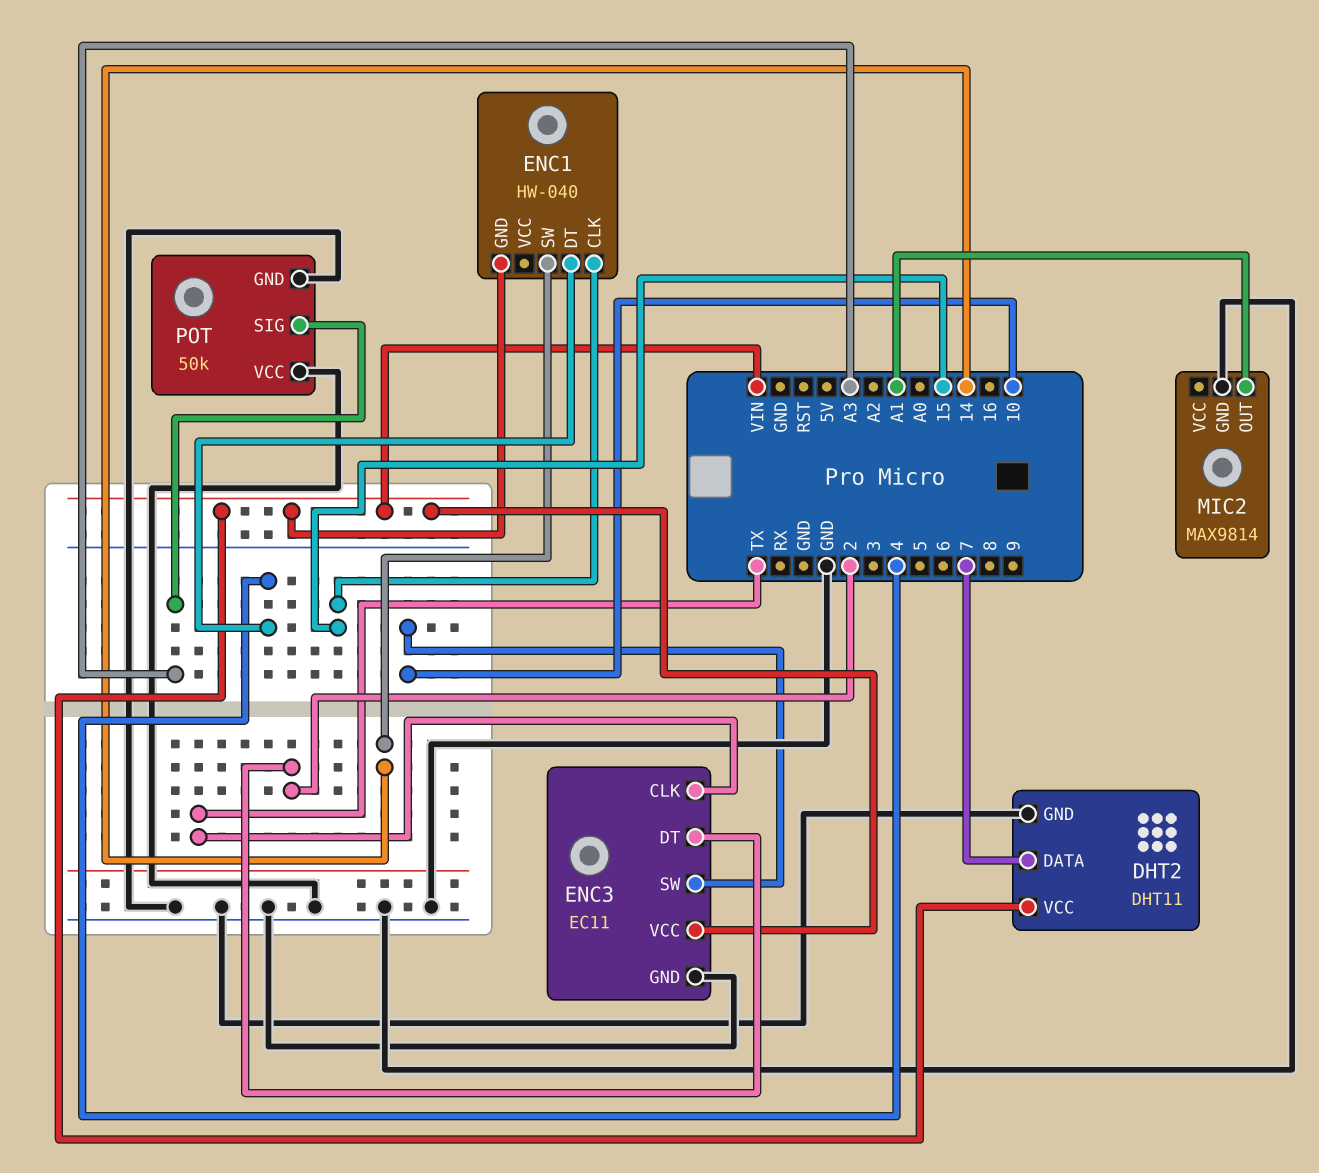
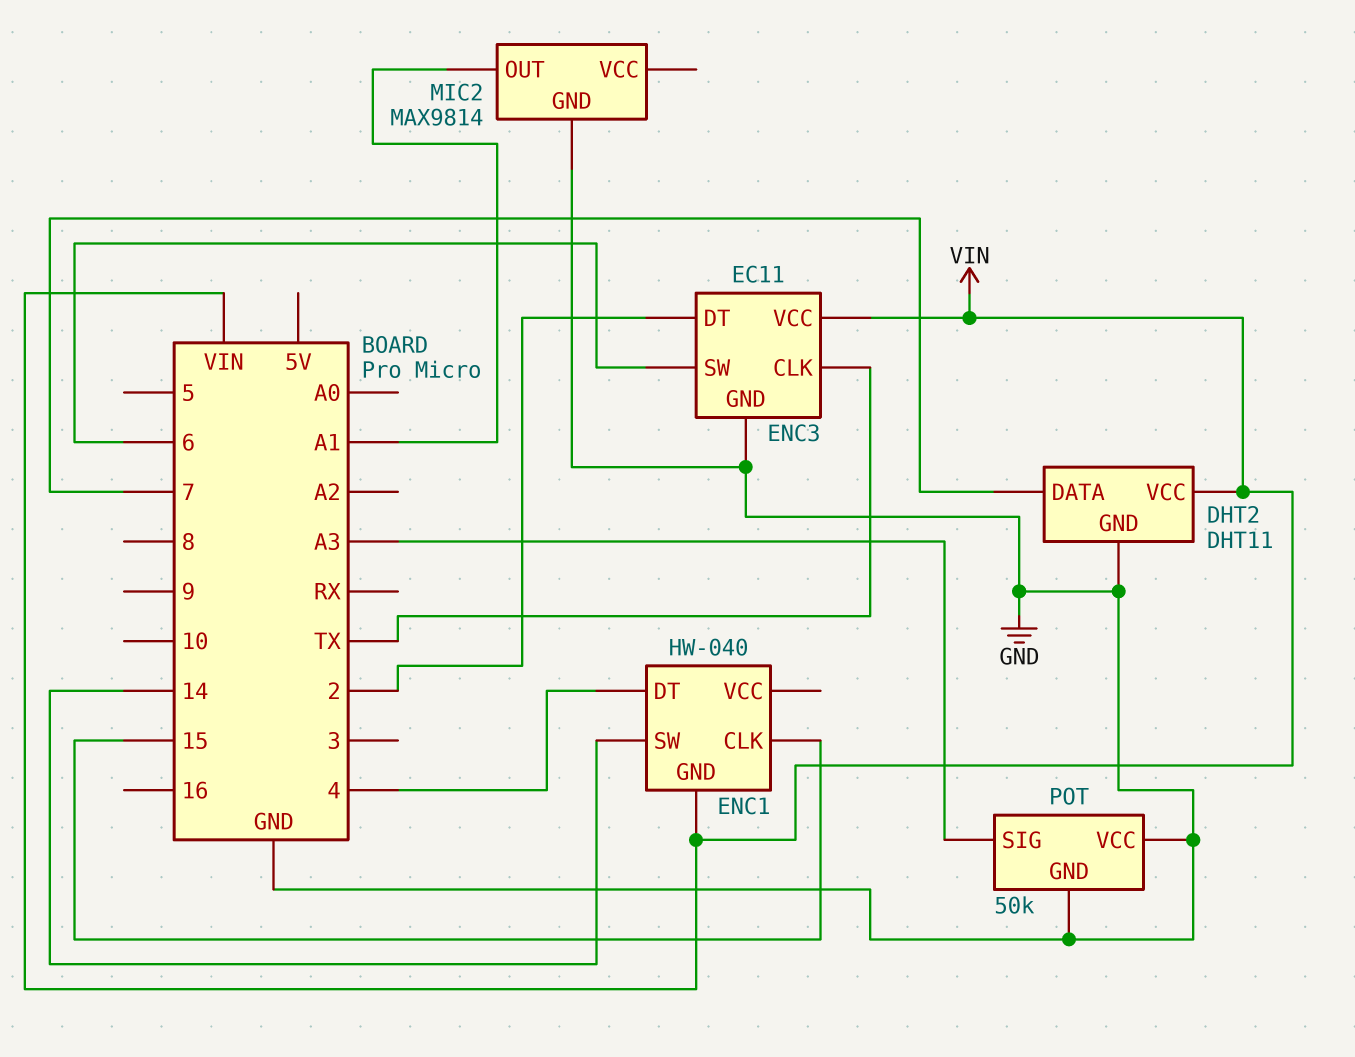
ENC3 pin SW: 10 -> 6

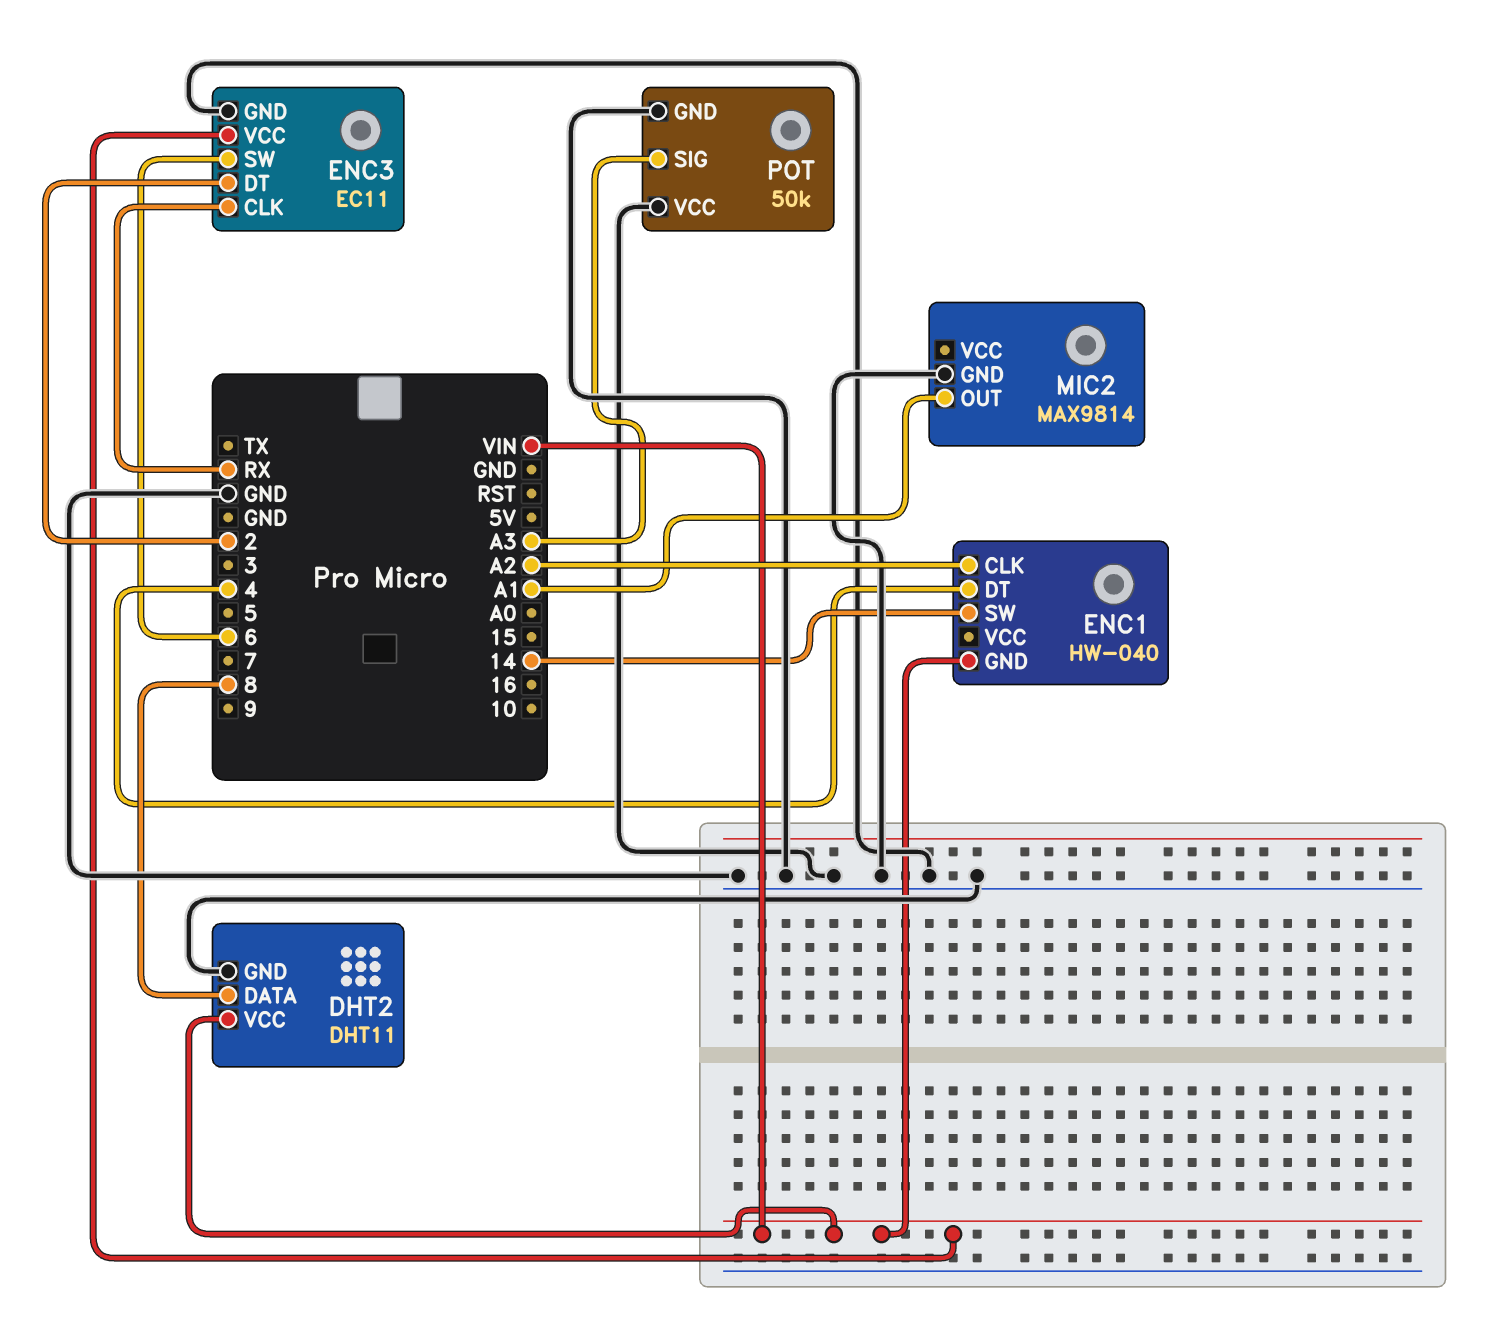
DHT2 pin DATA: 7 -> 8
ENC1 pin CLK: 15 -> A2
ENC3 pin CLK: TX -> RX

